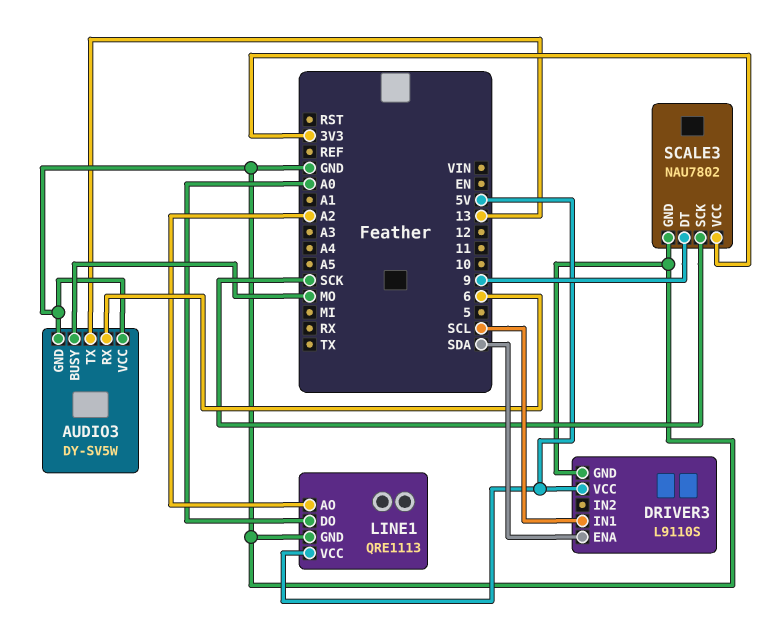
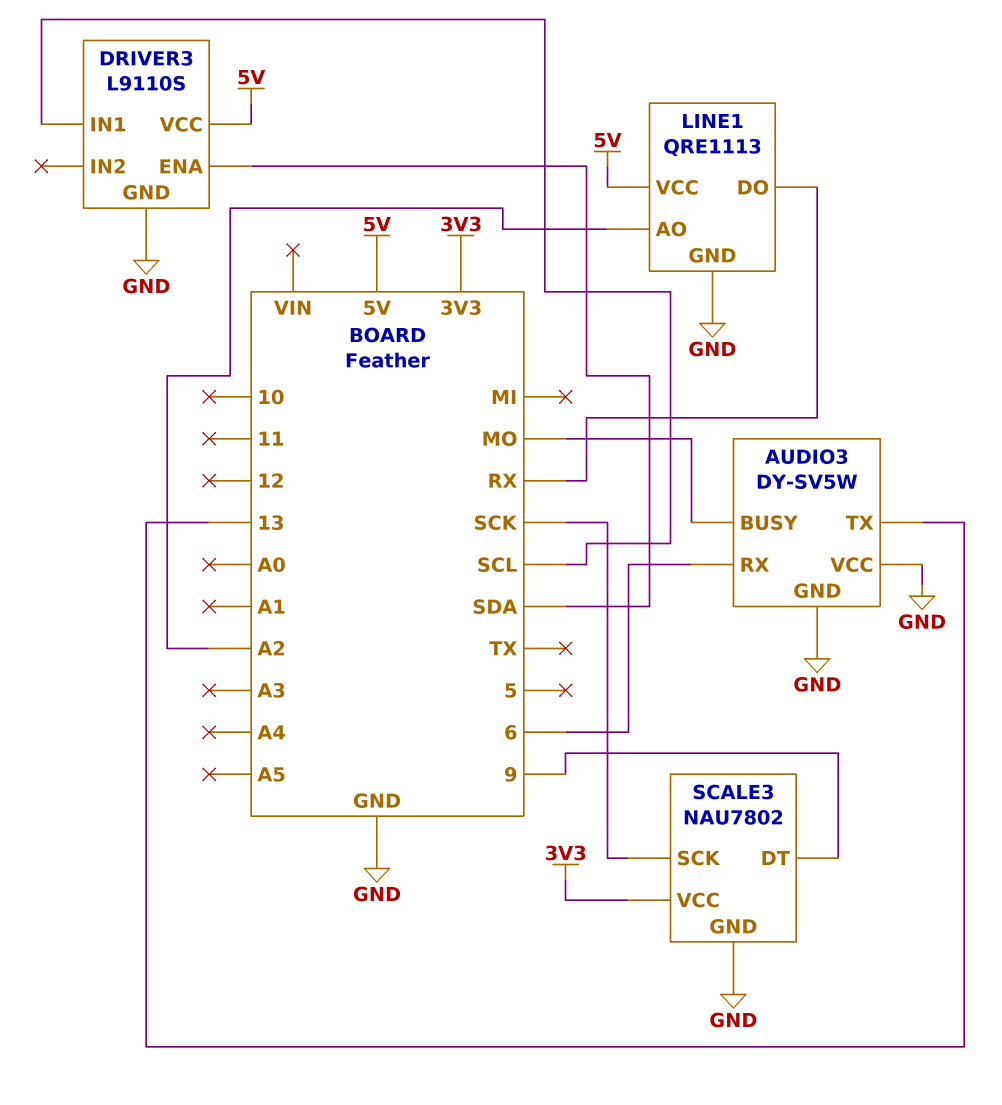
LINE1 pin DO: A0 -> RX

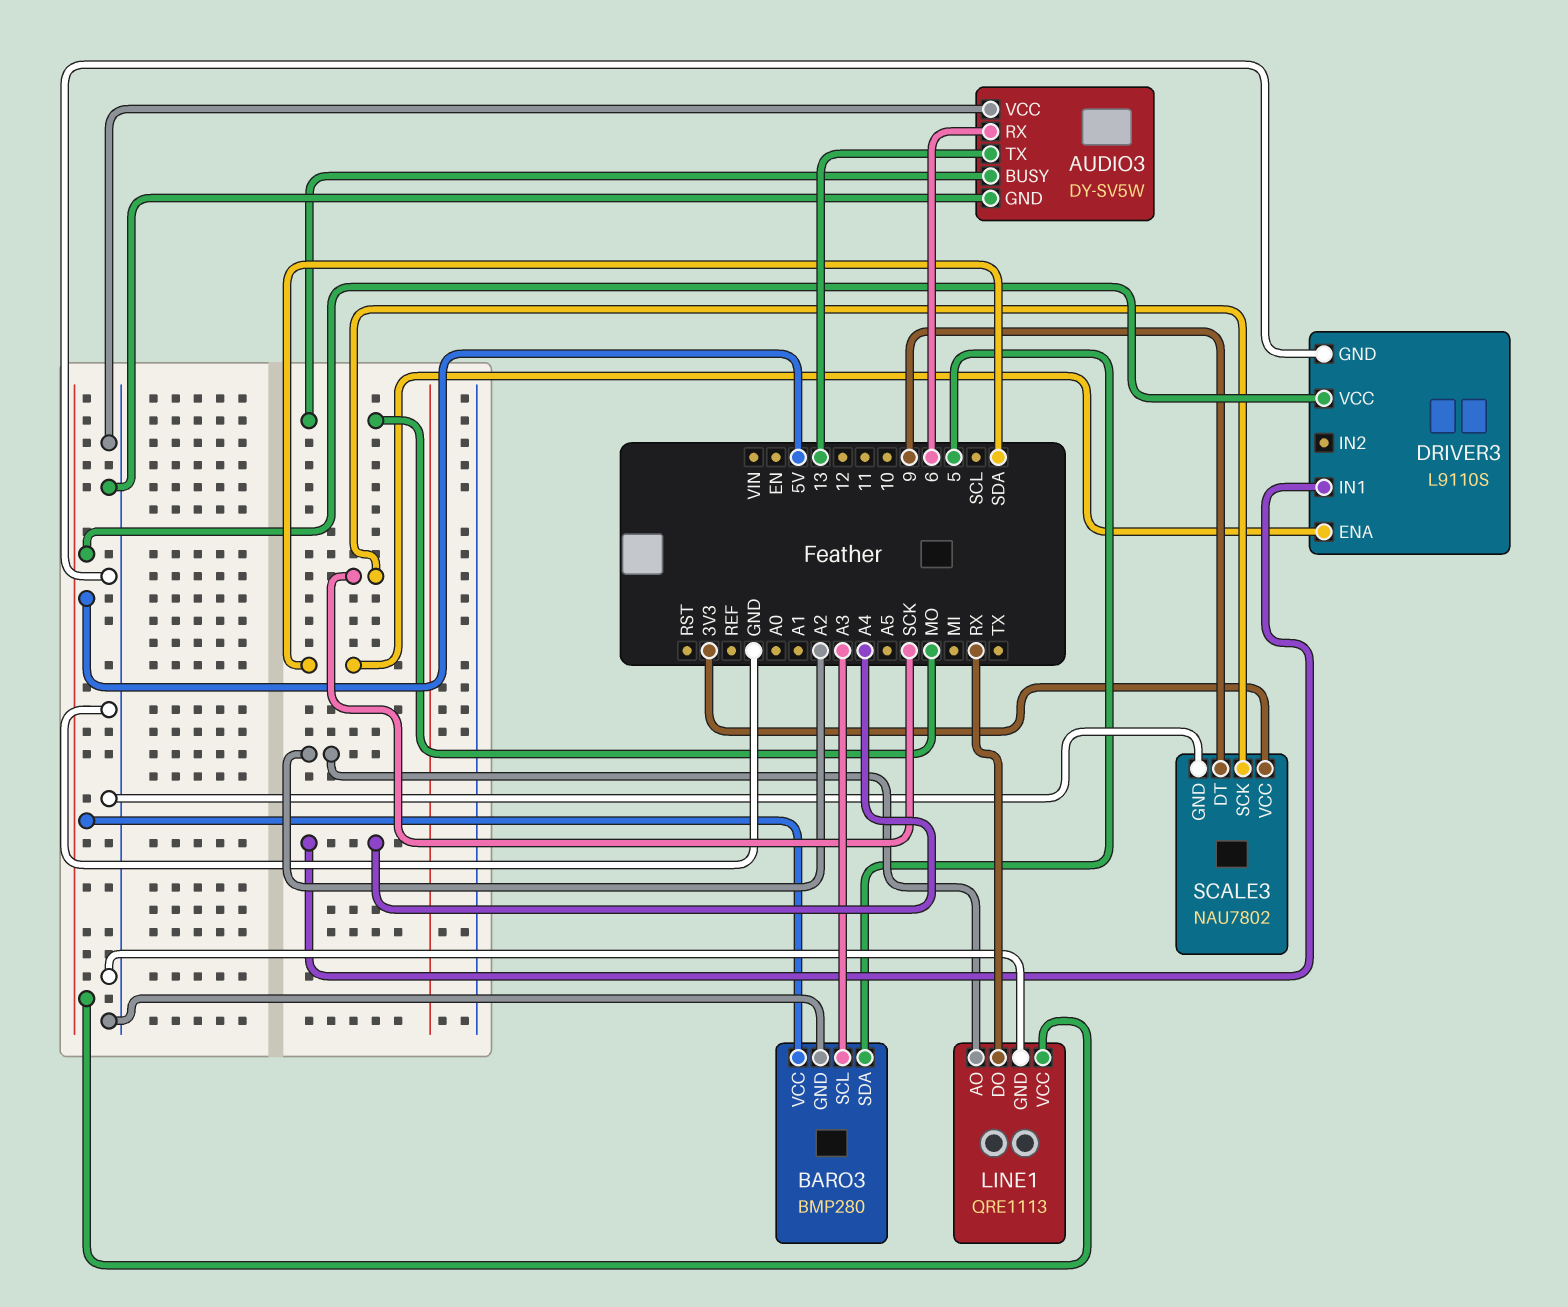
BARO3: none -> BMP280
BARO3 pin GND: none -> GND
BARO3 pin SCL: none -> A3
BARO3 pin SDA: none -> 5
BARO3 pin VCC: none -> 5V
DRIVER3 pin IN1: SCL -> A4

